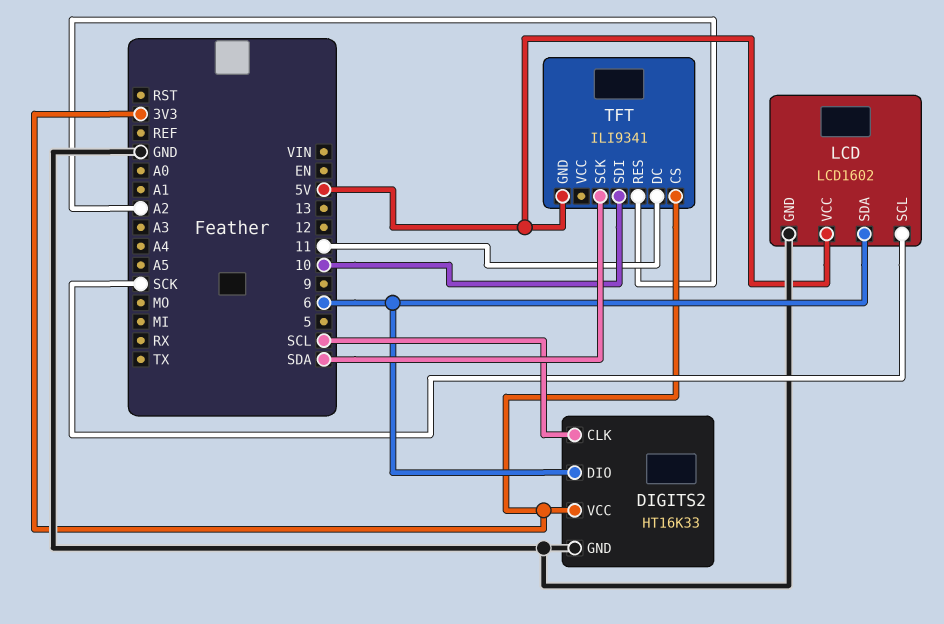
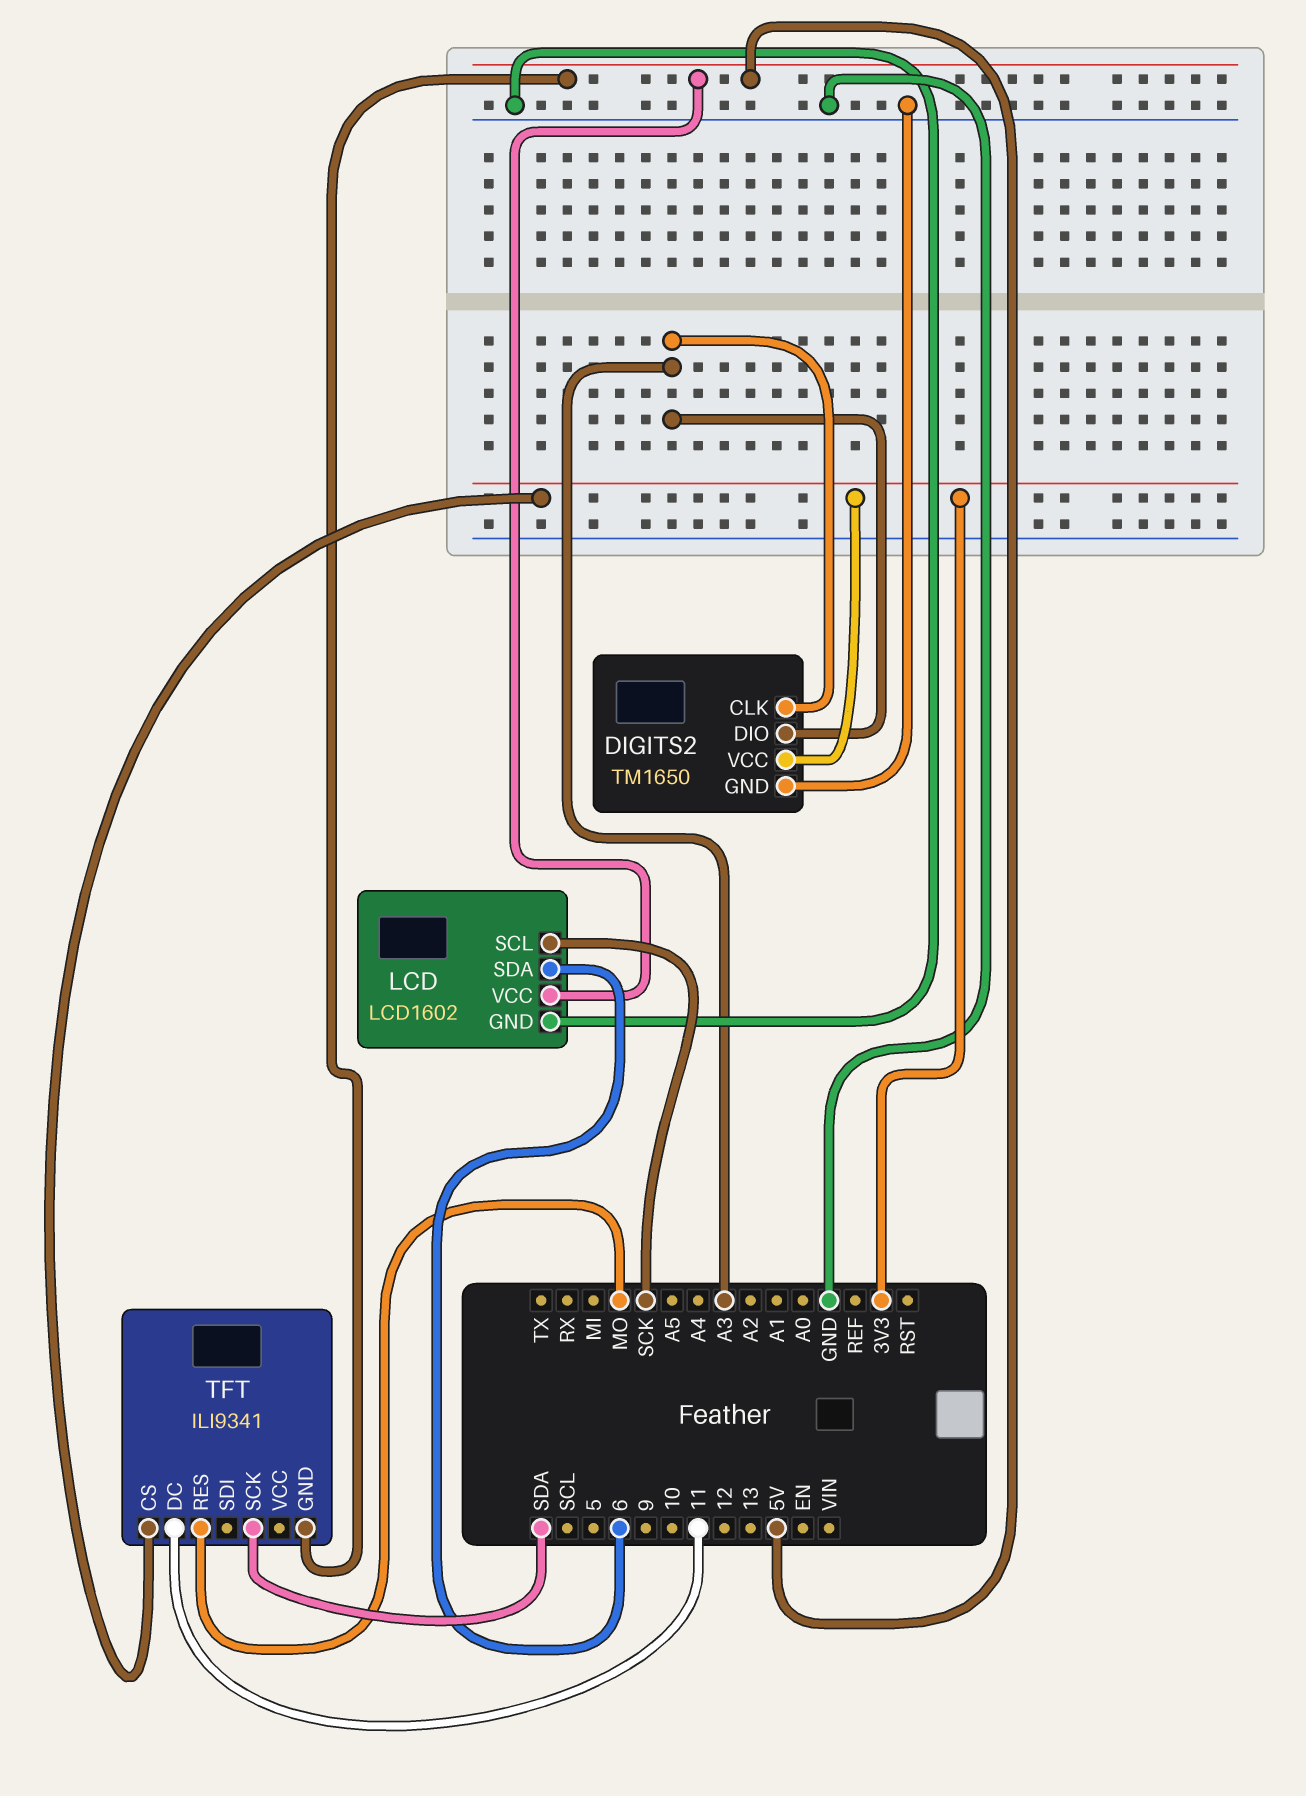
DIGITS2: HT16K33 -> TM1650
DIGITS2 pin CLK: SCL -> A3
DIGITS2 pin DIO: 6 -> A3
TFT pin RES: A2 -> MO
TFT pin SDI: 10 -> none

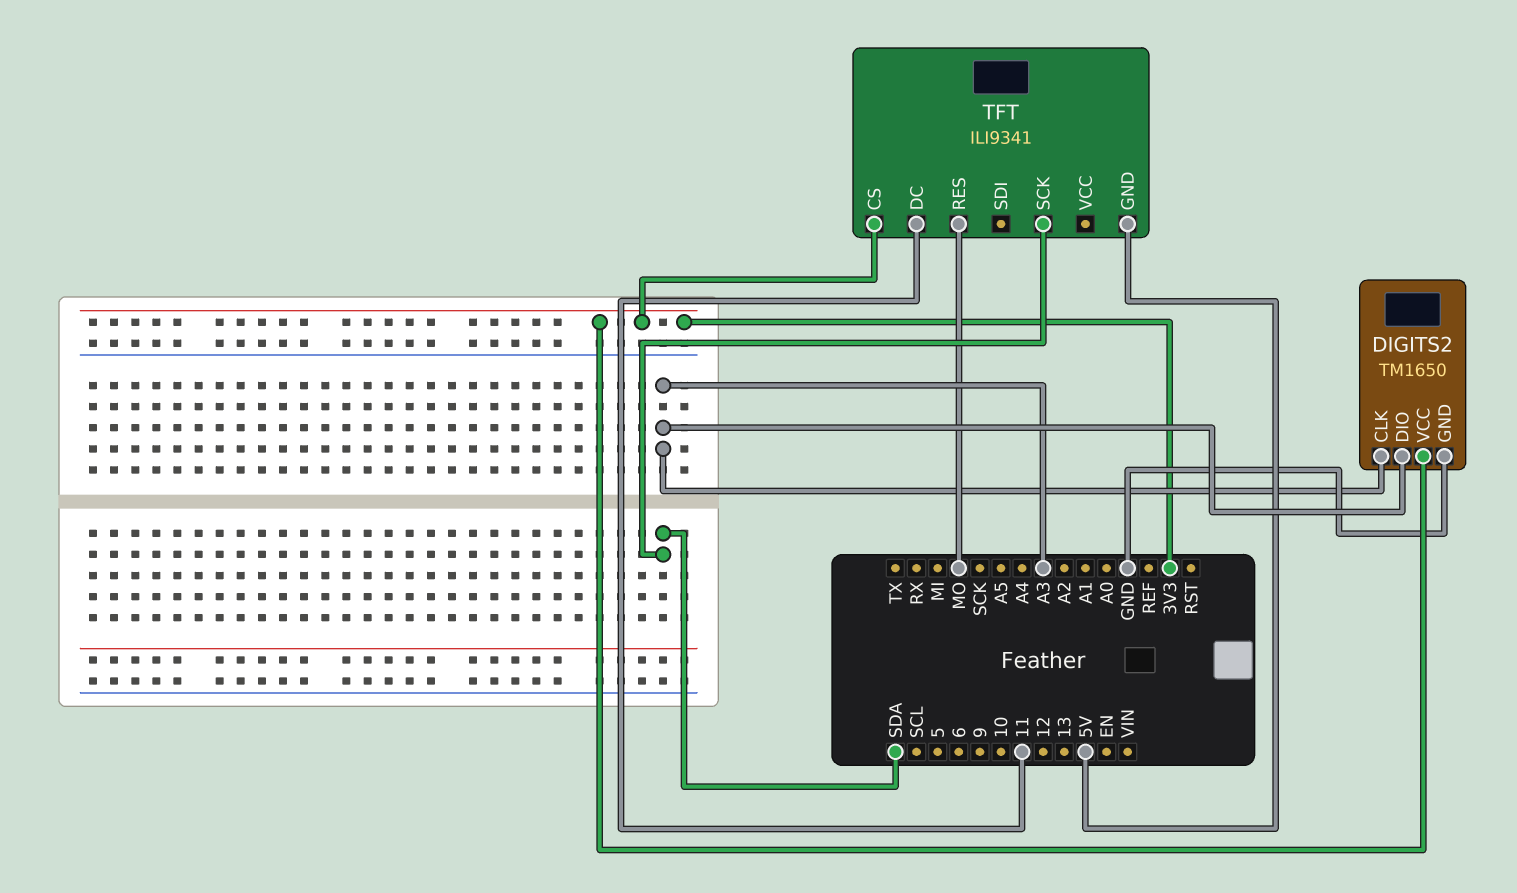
LCD: LCD1602 -> none
LCD pin GND: GND -> none
LCD pin SCL: SCK -> none
LCD pin SDA: 6 -> none
LCD pin VCC: 5V -> none

